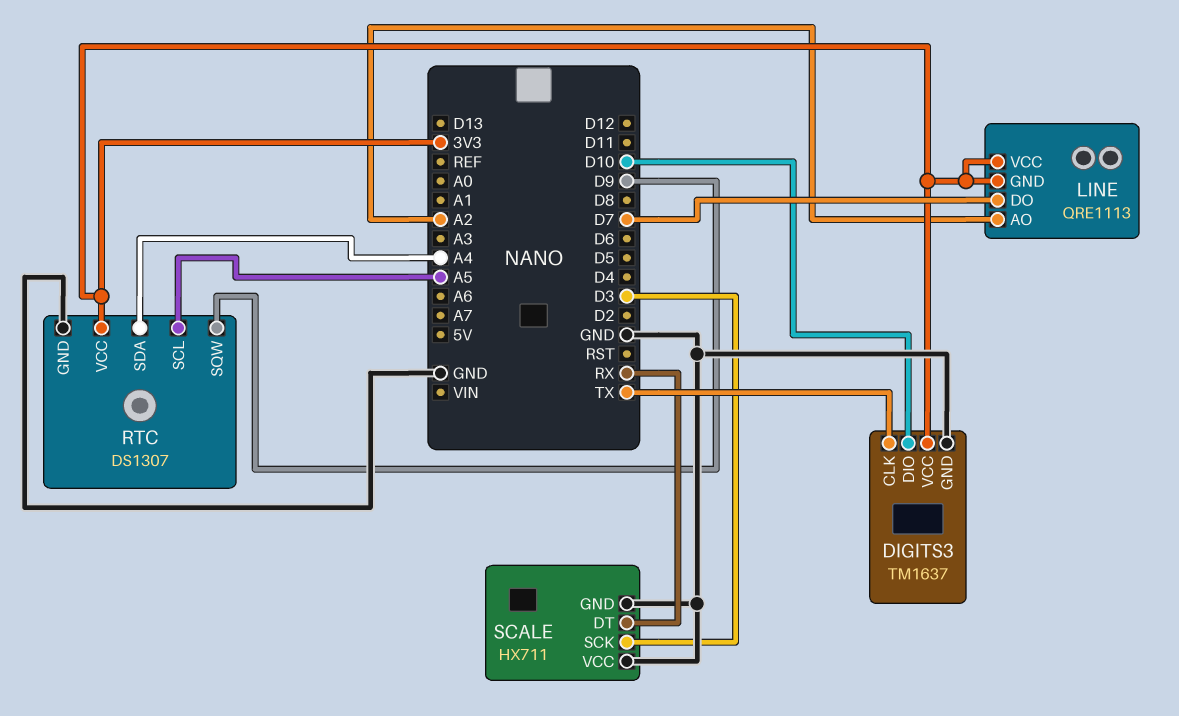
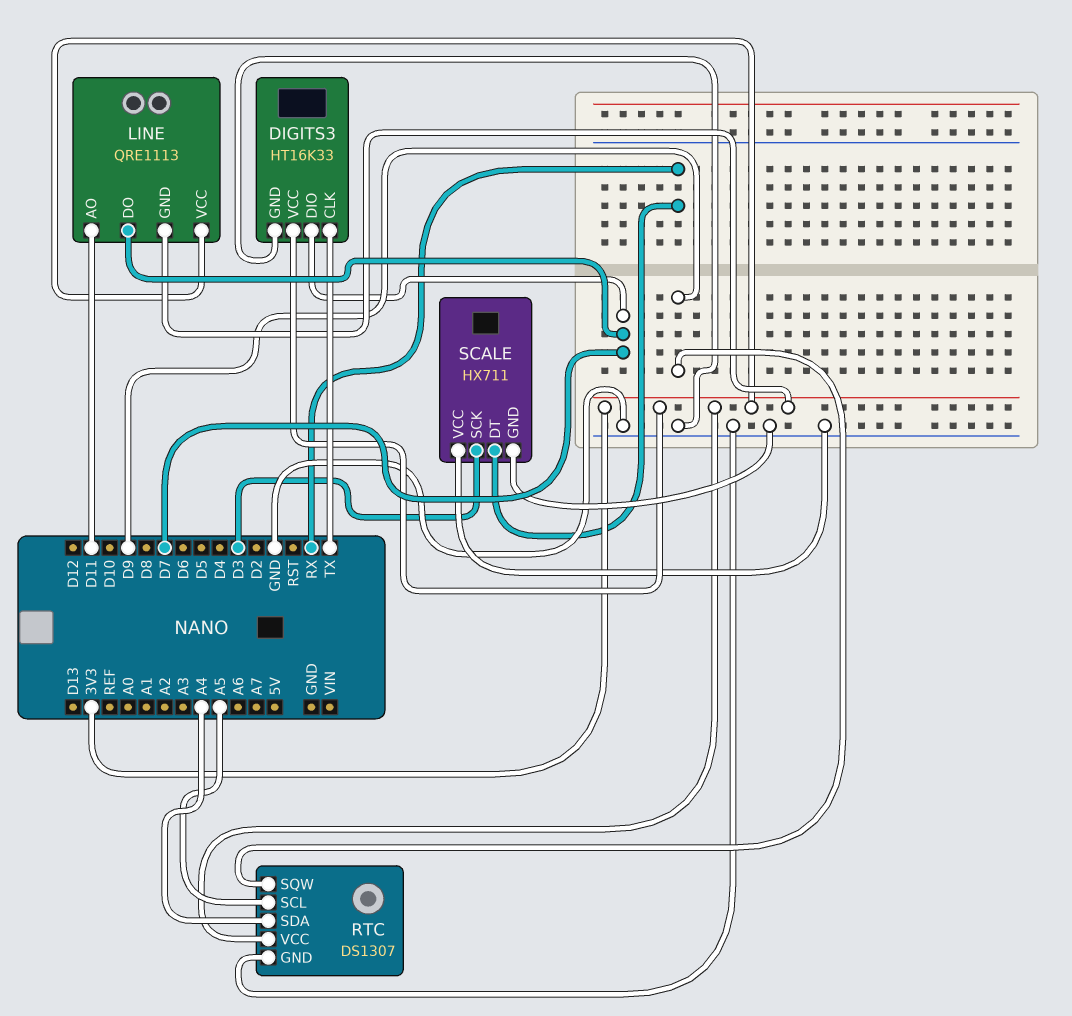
DIGITS3: TM1637 -> HT16K33
DIGITS3 pin DIO: D10 -> D7
LINE pin AO: A2 -> D11

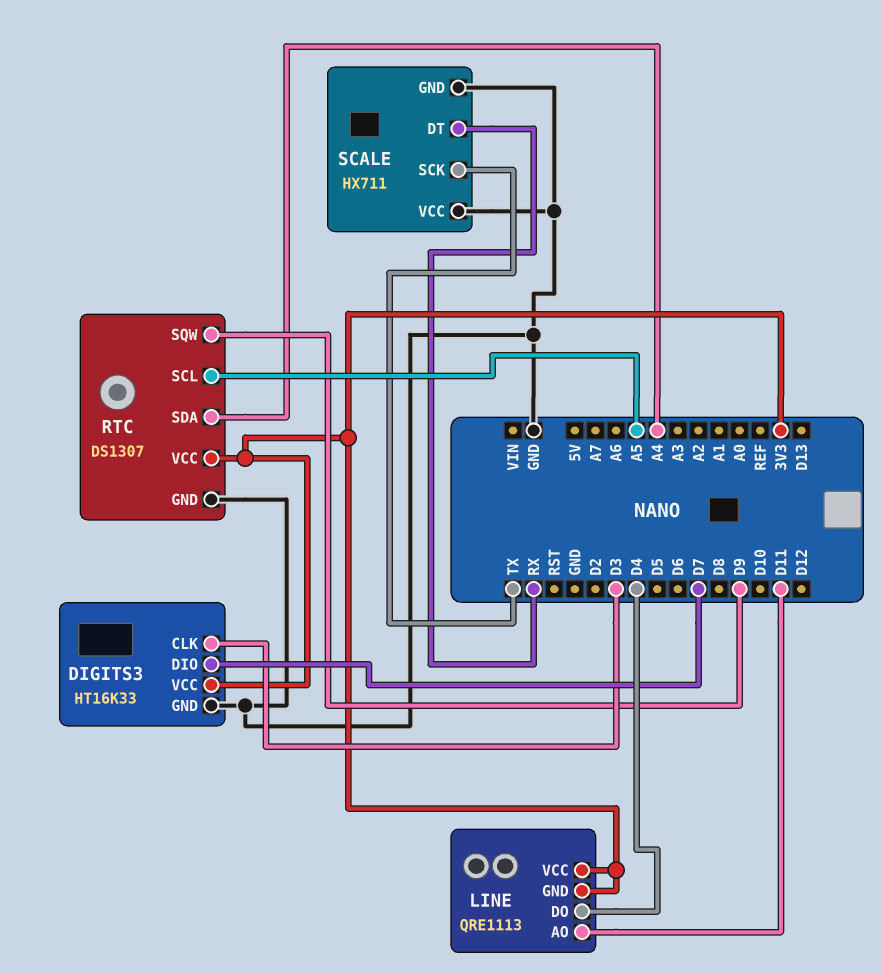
DIGITS3 pin CLK: TX -> D3
LINE pin DO: D7 -> D4
SCALE pin SCK: D3 -> TX

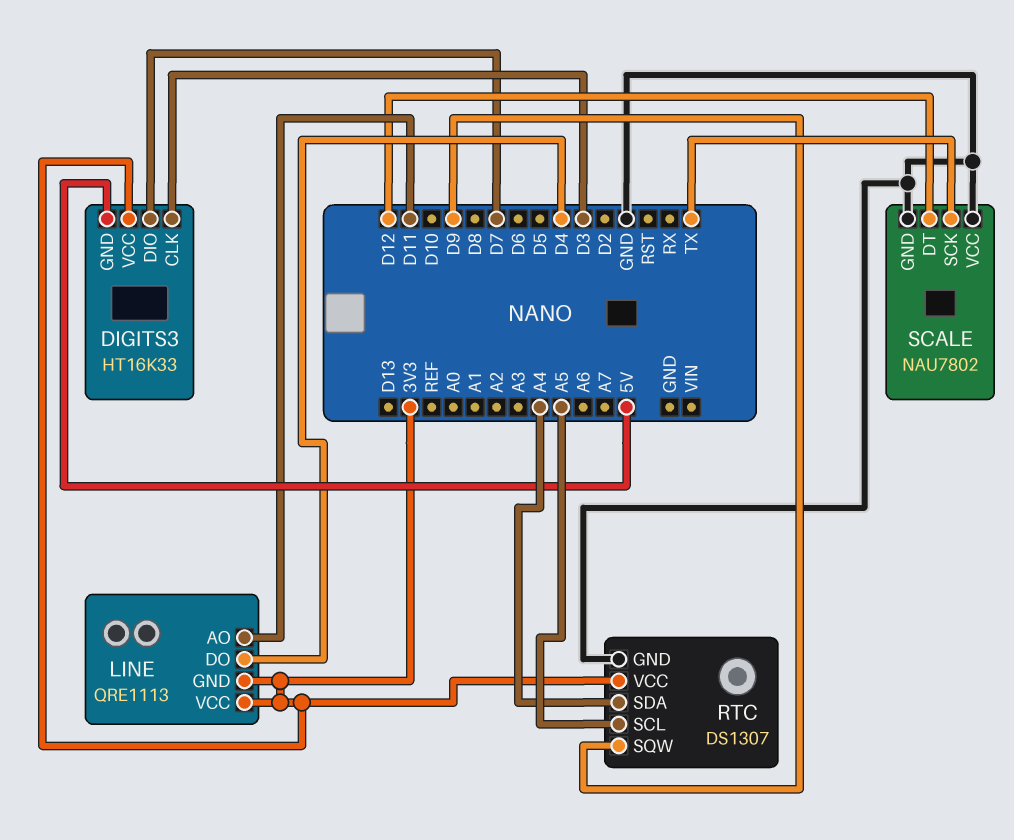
DIGITS3 pin GND: GND -> 5V
SCALE: HX711 -> NAU7802
SCALE pin DT: RX -> D12

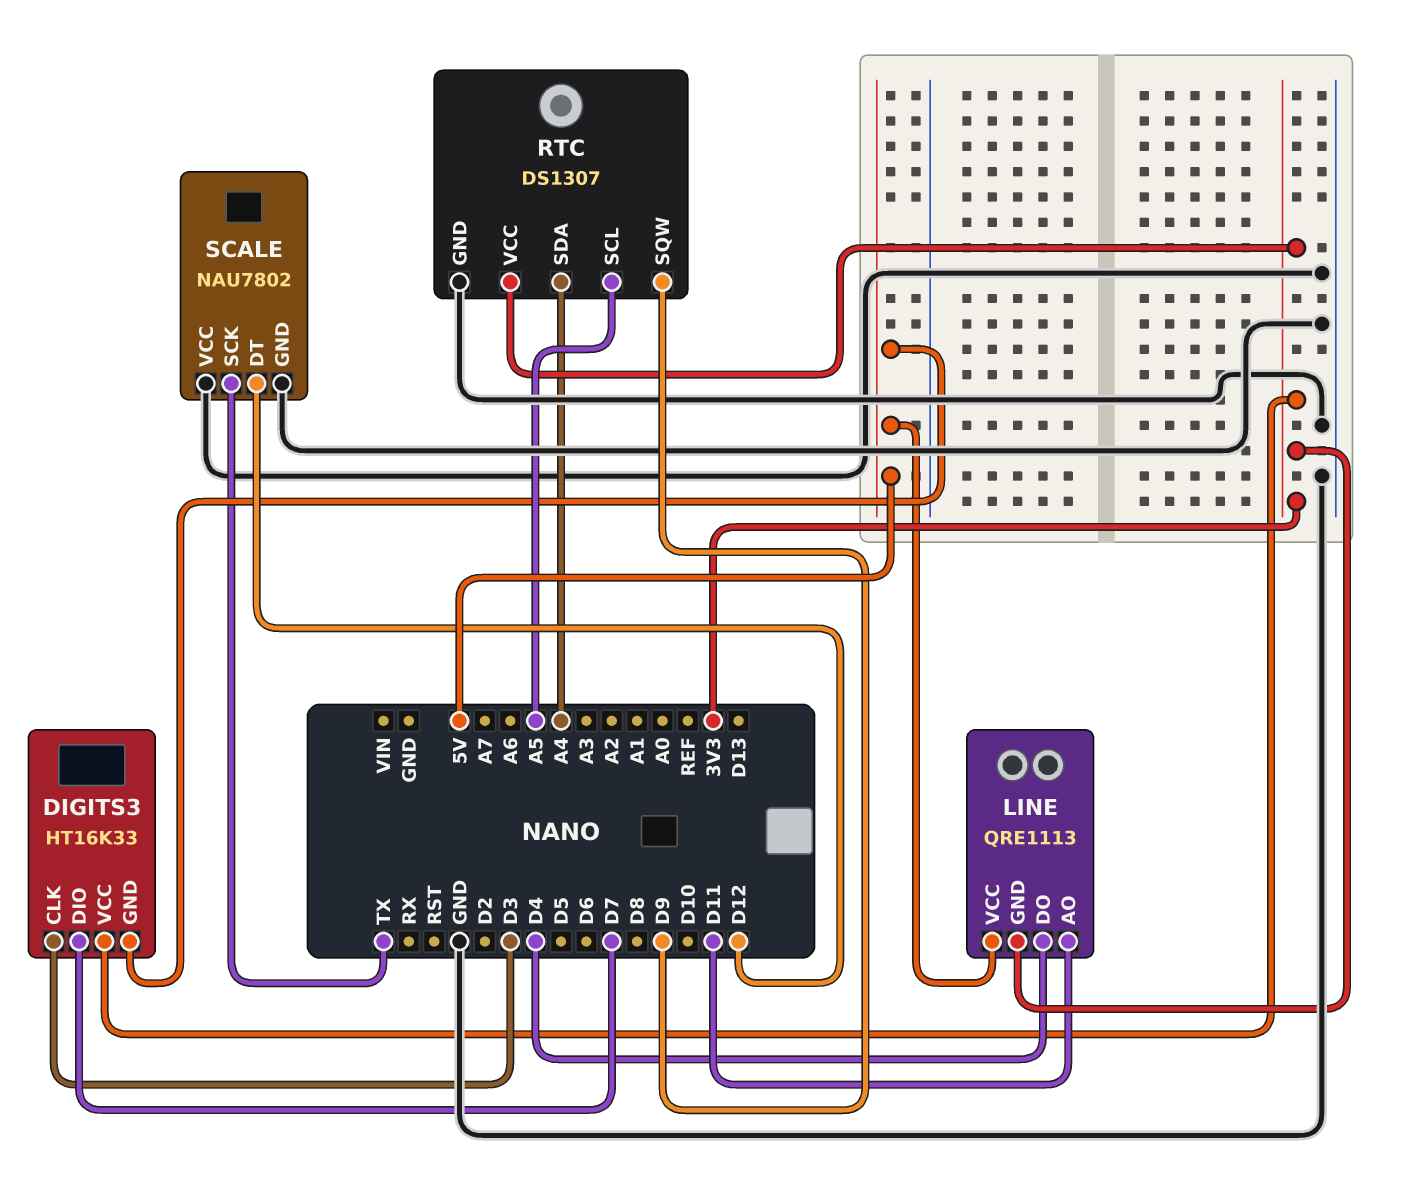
LINE pin VCC: 3V3 -> 5V

